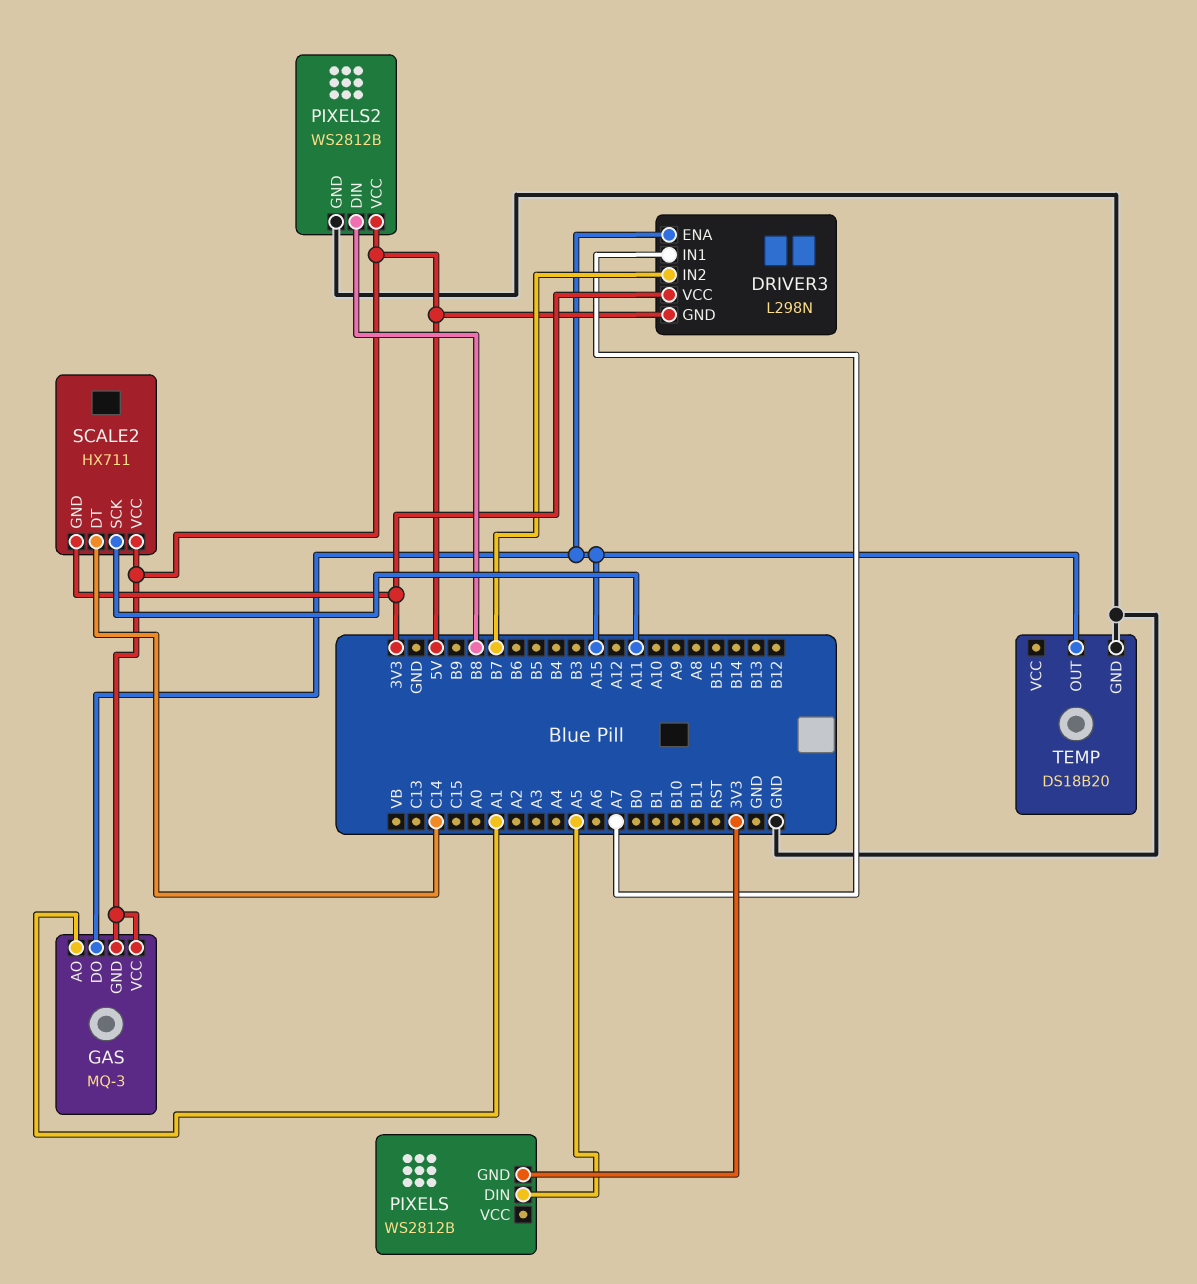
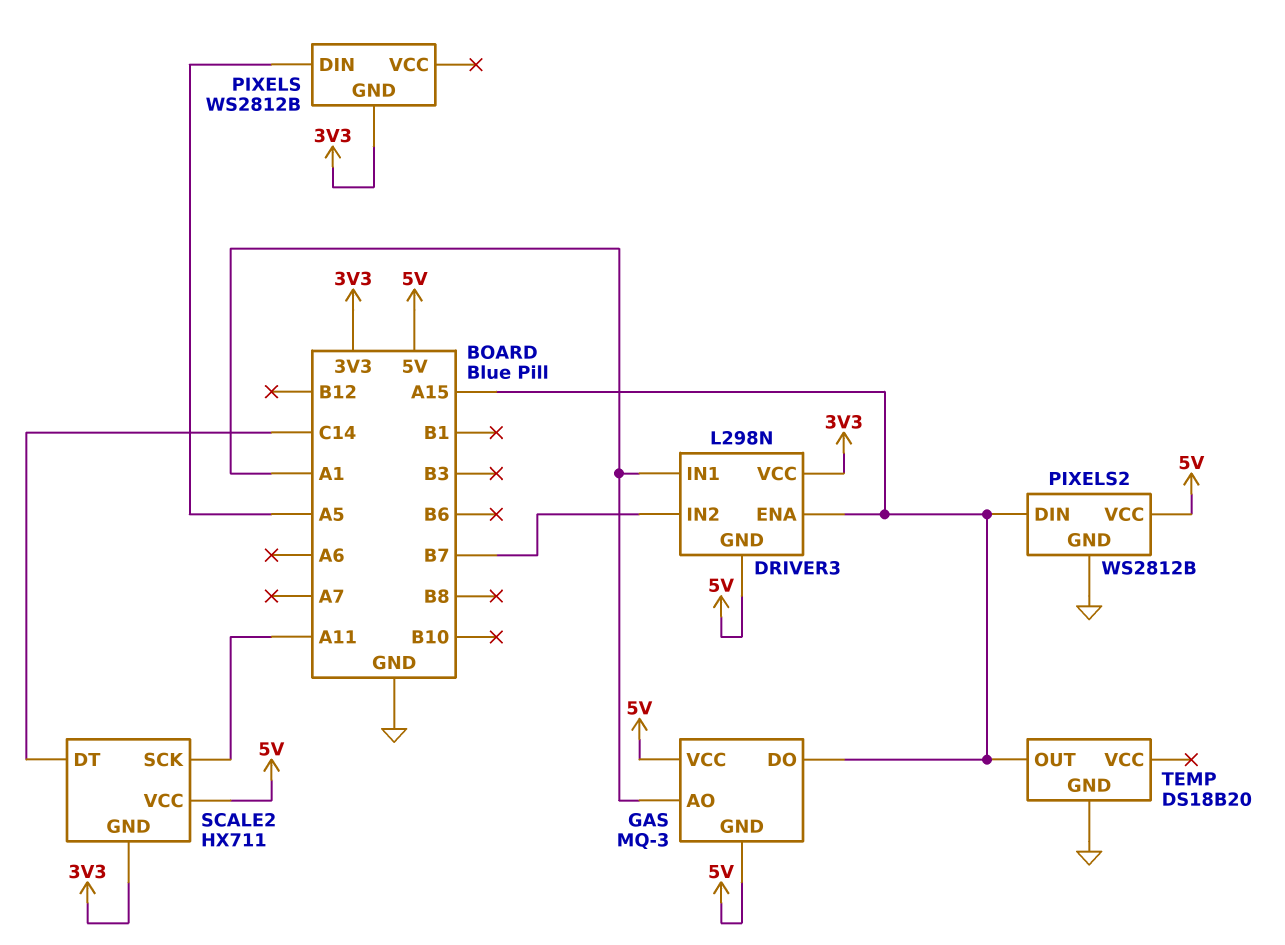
DRIVER3 pin IN1: A7 -> A1
PIXELS2 pin DIN: B8 -> A15

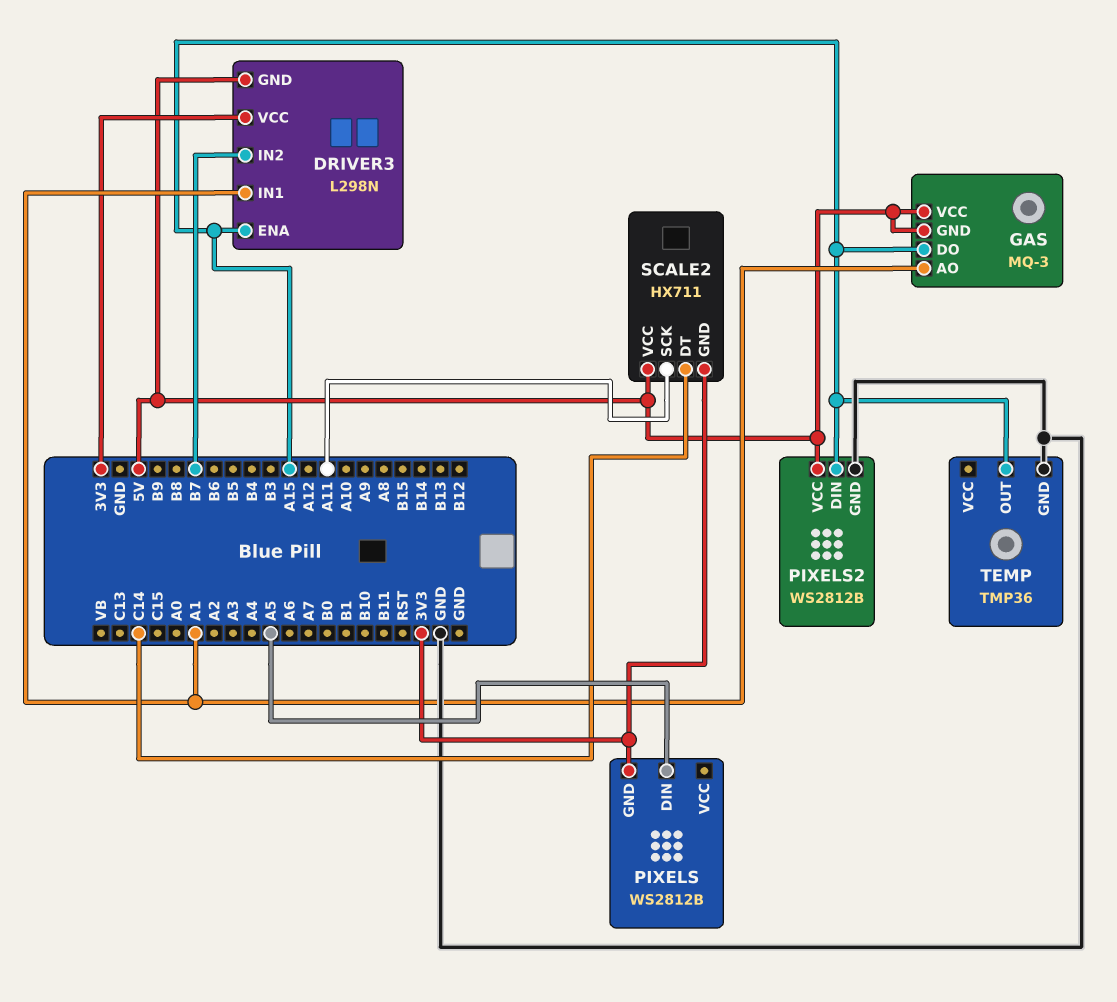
TEMP: DS18B20 -> TMP36

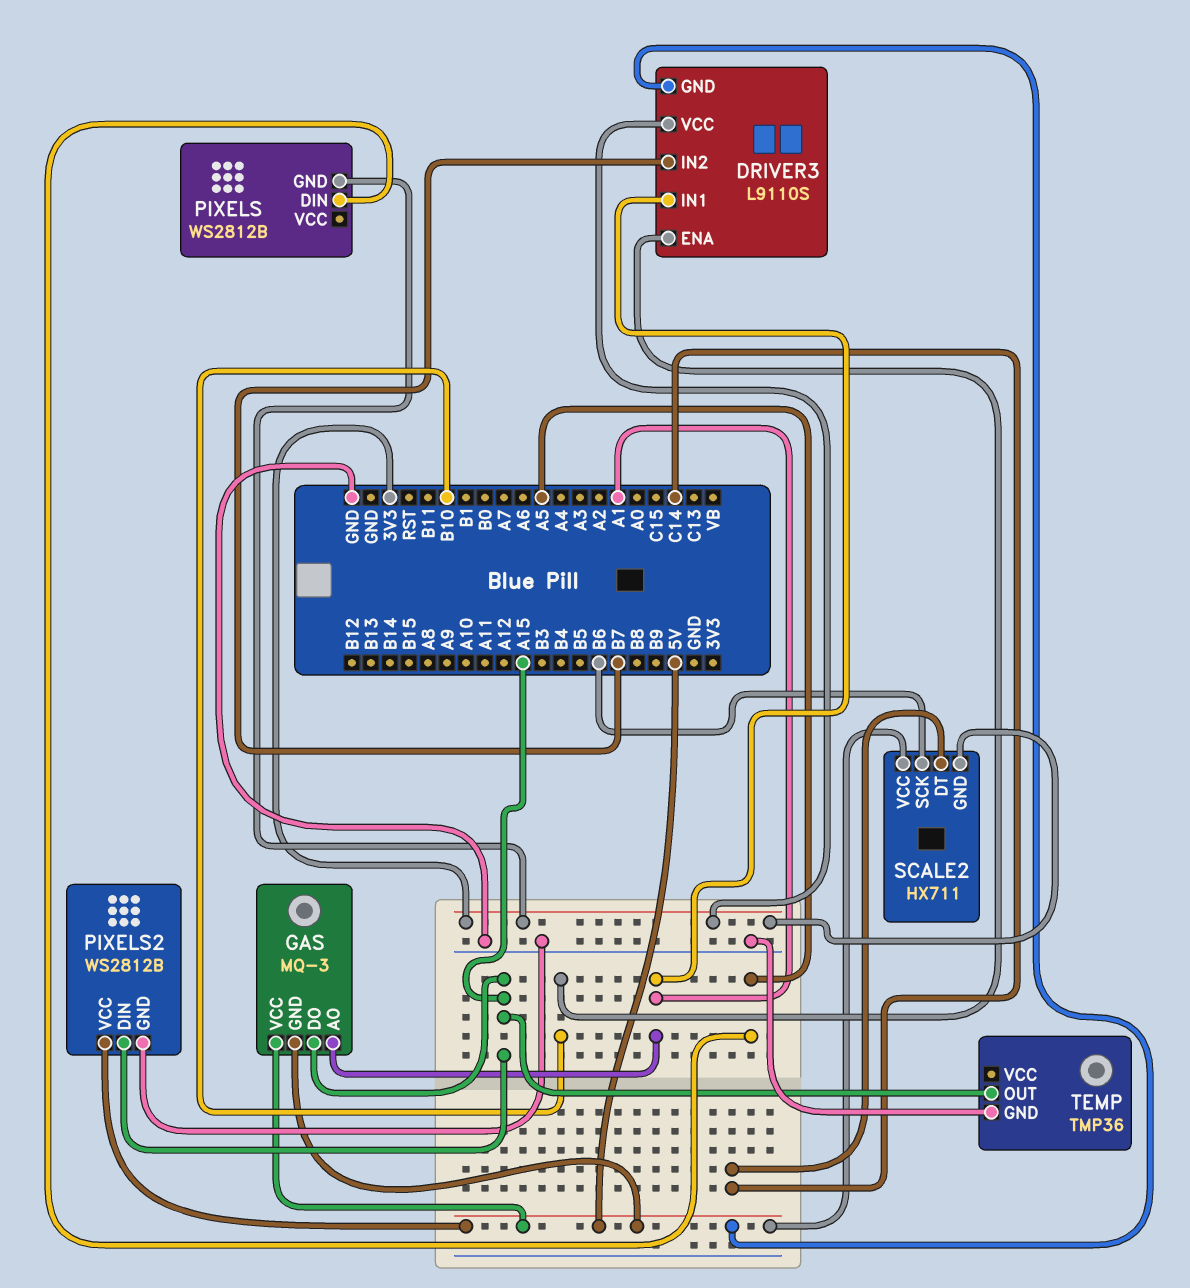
DRIVER3: L298N -> L9110S
DRIVER3 pin ENA: A15 -> B10
SCALE2 pin SCK: A11 -> B6

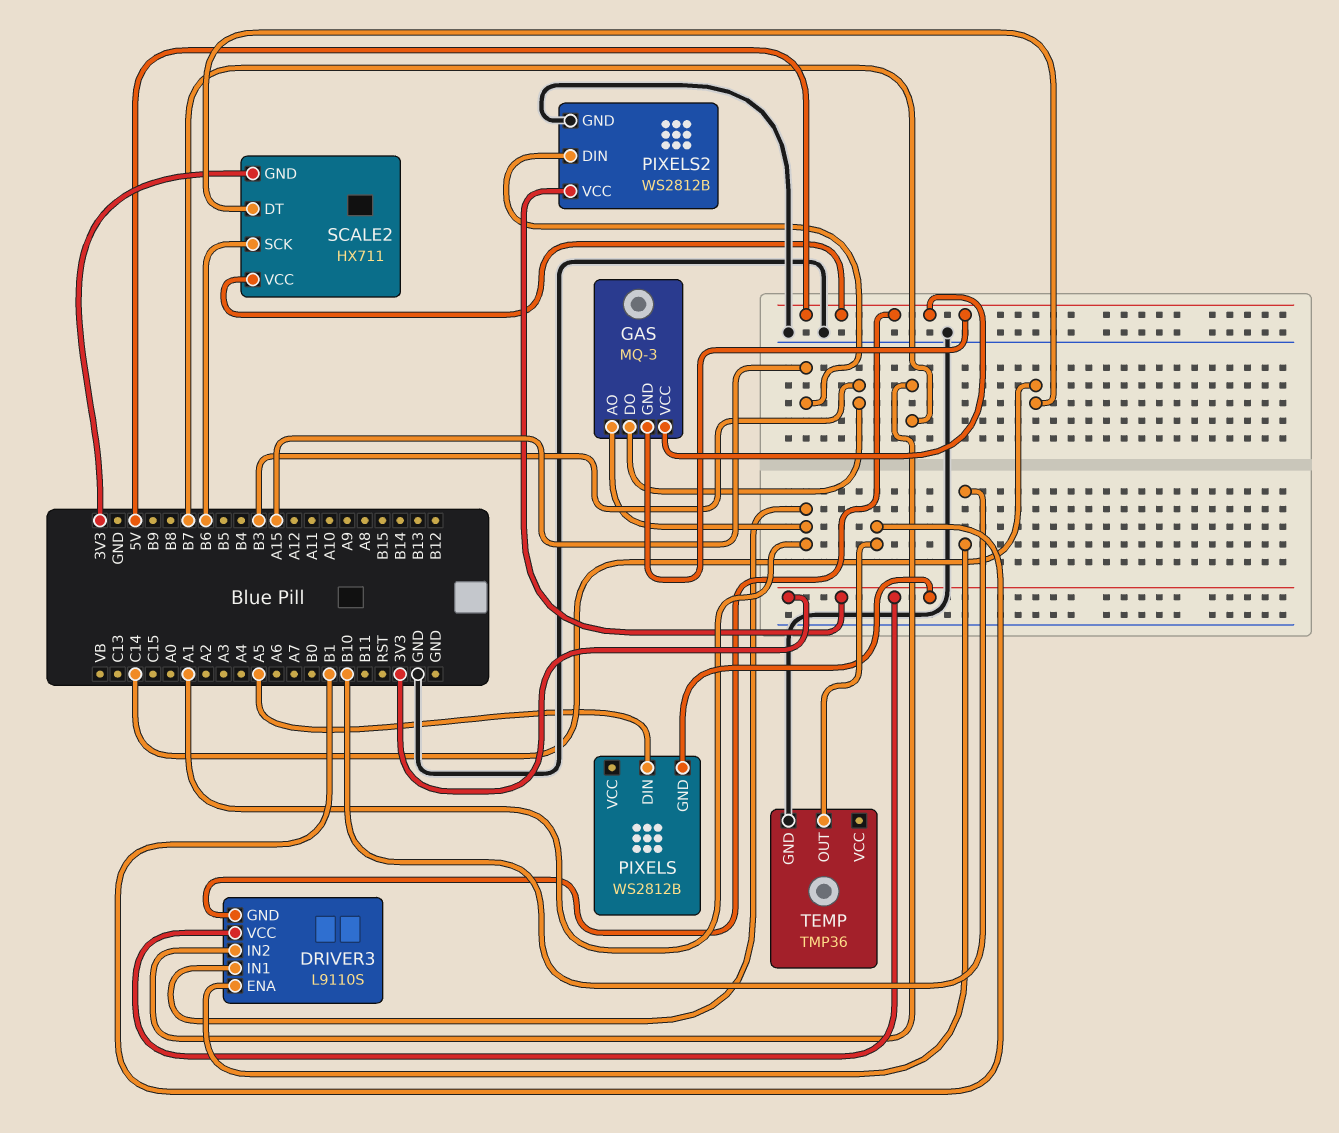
GAS pin DO: A15 -> B3
PIXELS2 pin VCC: 5V -> 3V3
TEMP pin OUT: A15 -> B1

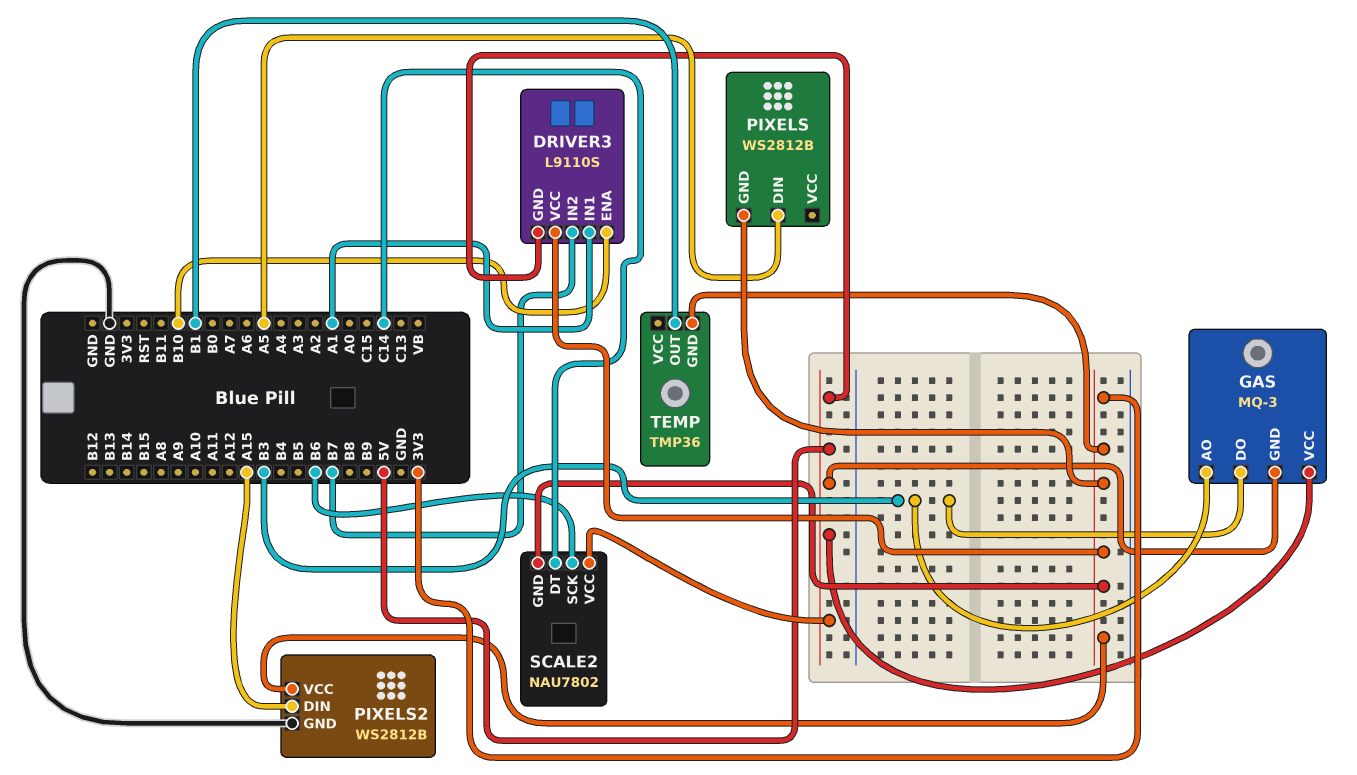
GAS pin AO: A1 -> B3
SCALE2: HX711 -> NAU7802
TEMP pin GND: GND -> 3V3

